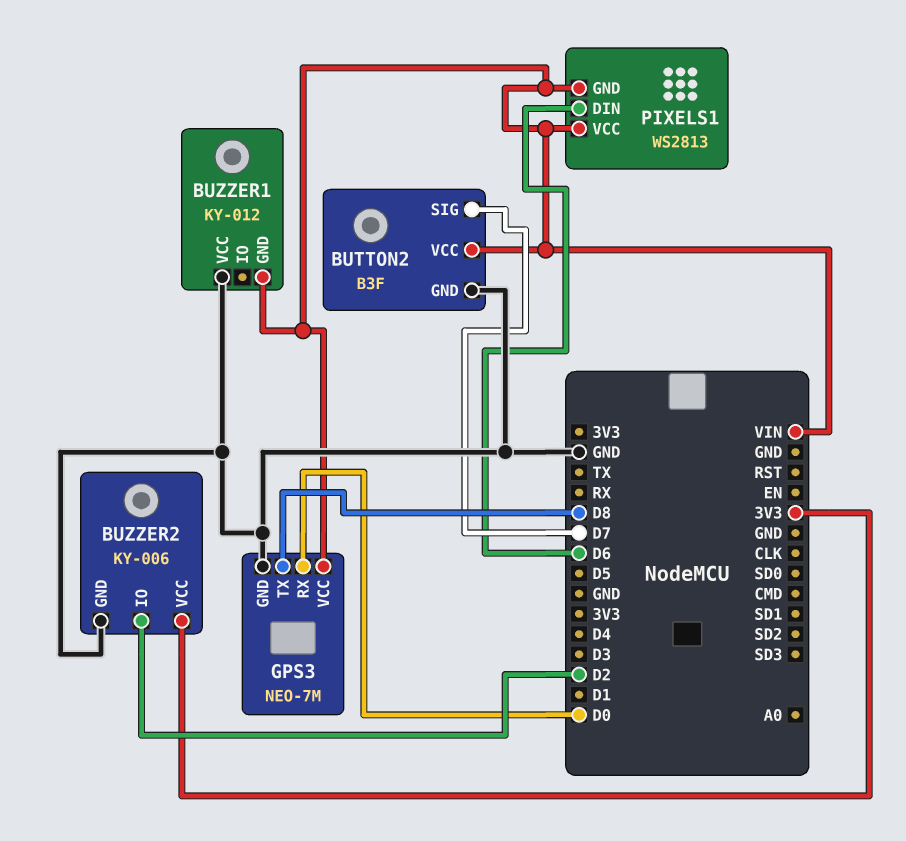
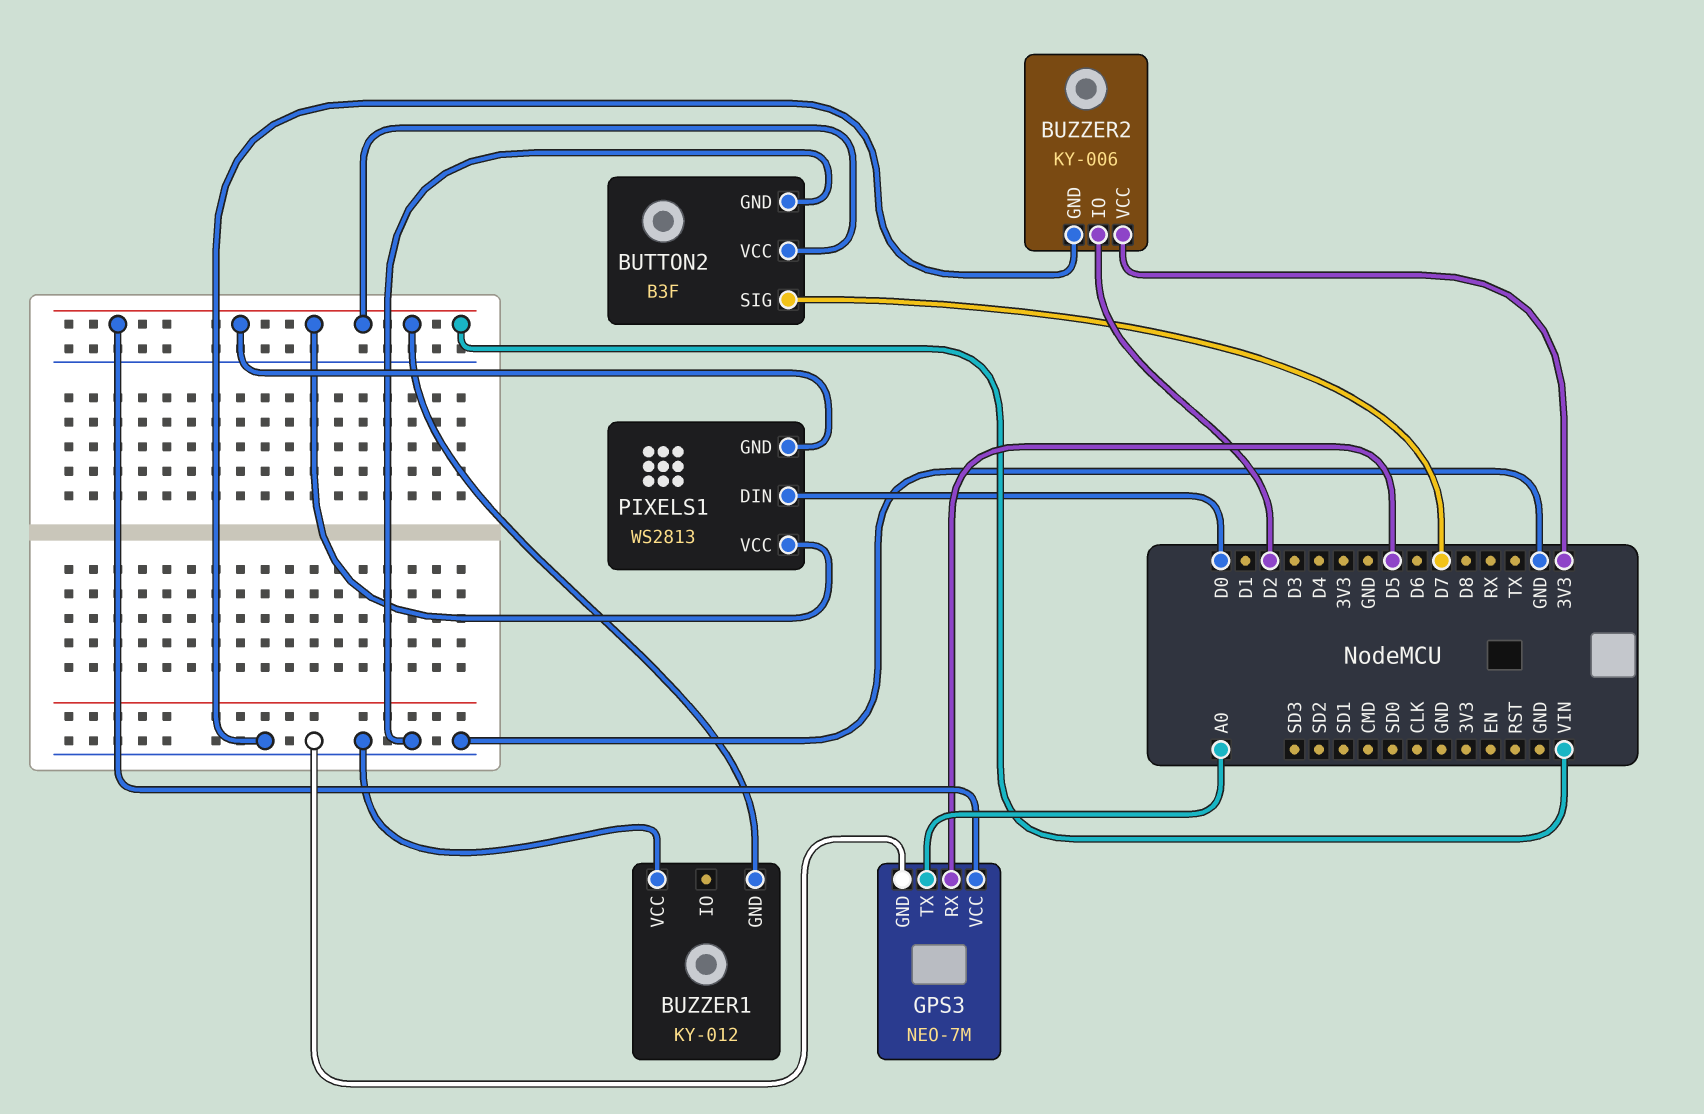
GPS3 pin RX: D0 -> D5
GPS3 pin TX: D8 -> A0
PIXELS1 pin DIN: D6 -> D0

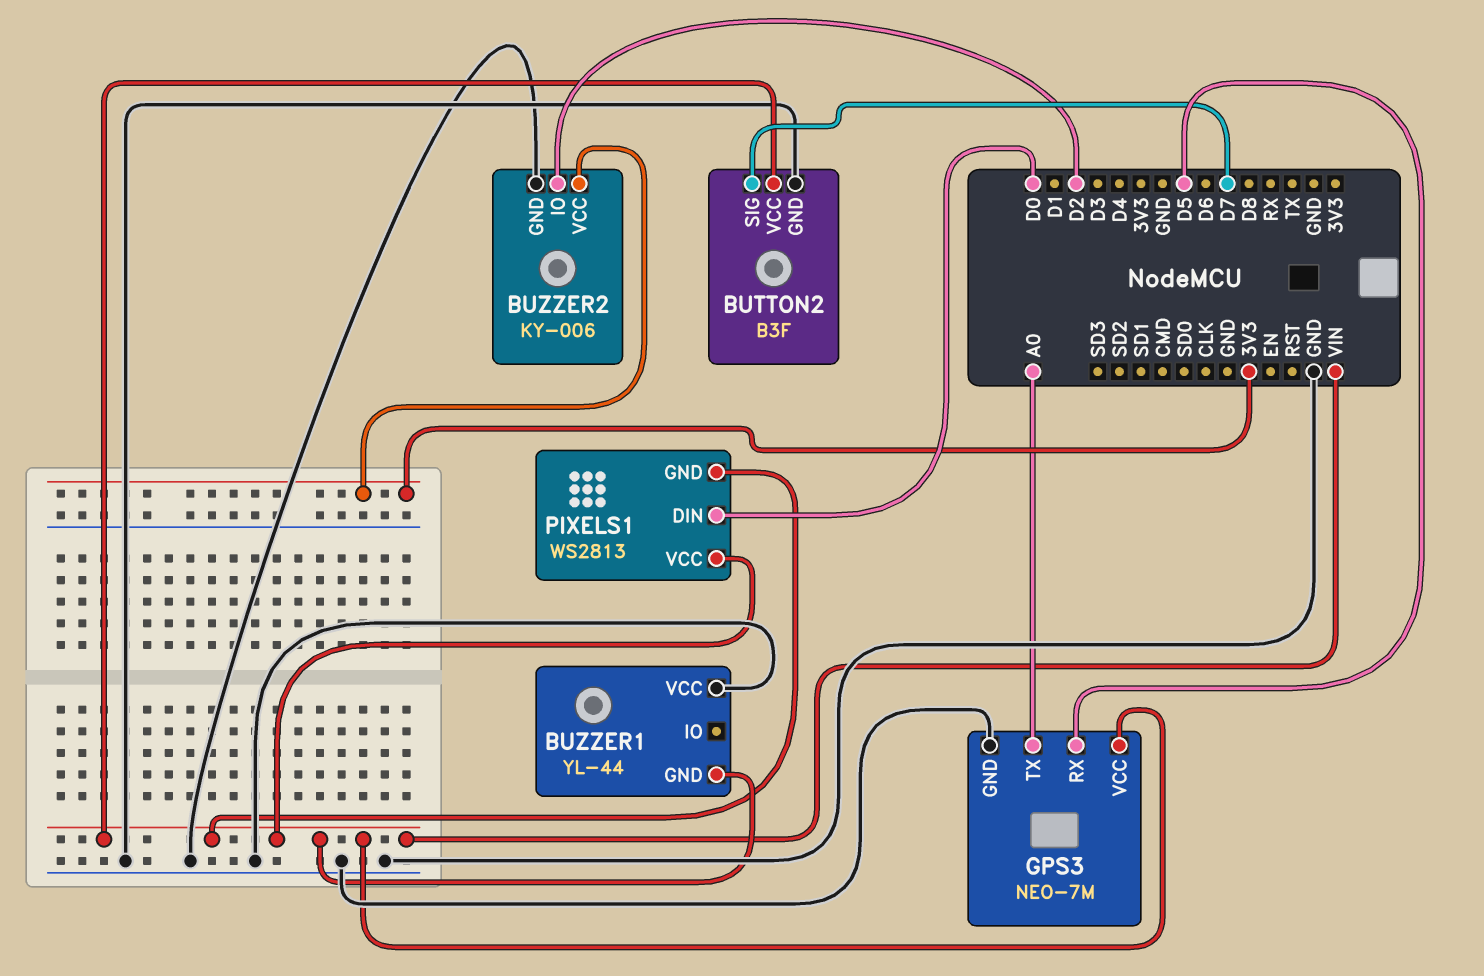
BUZZER1: KY-012 -> YL-44

